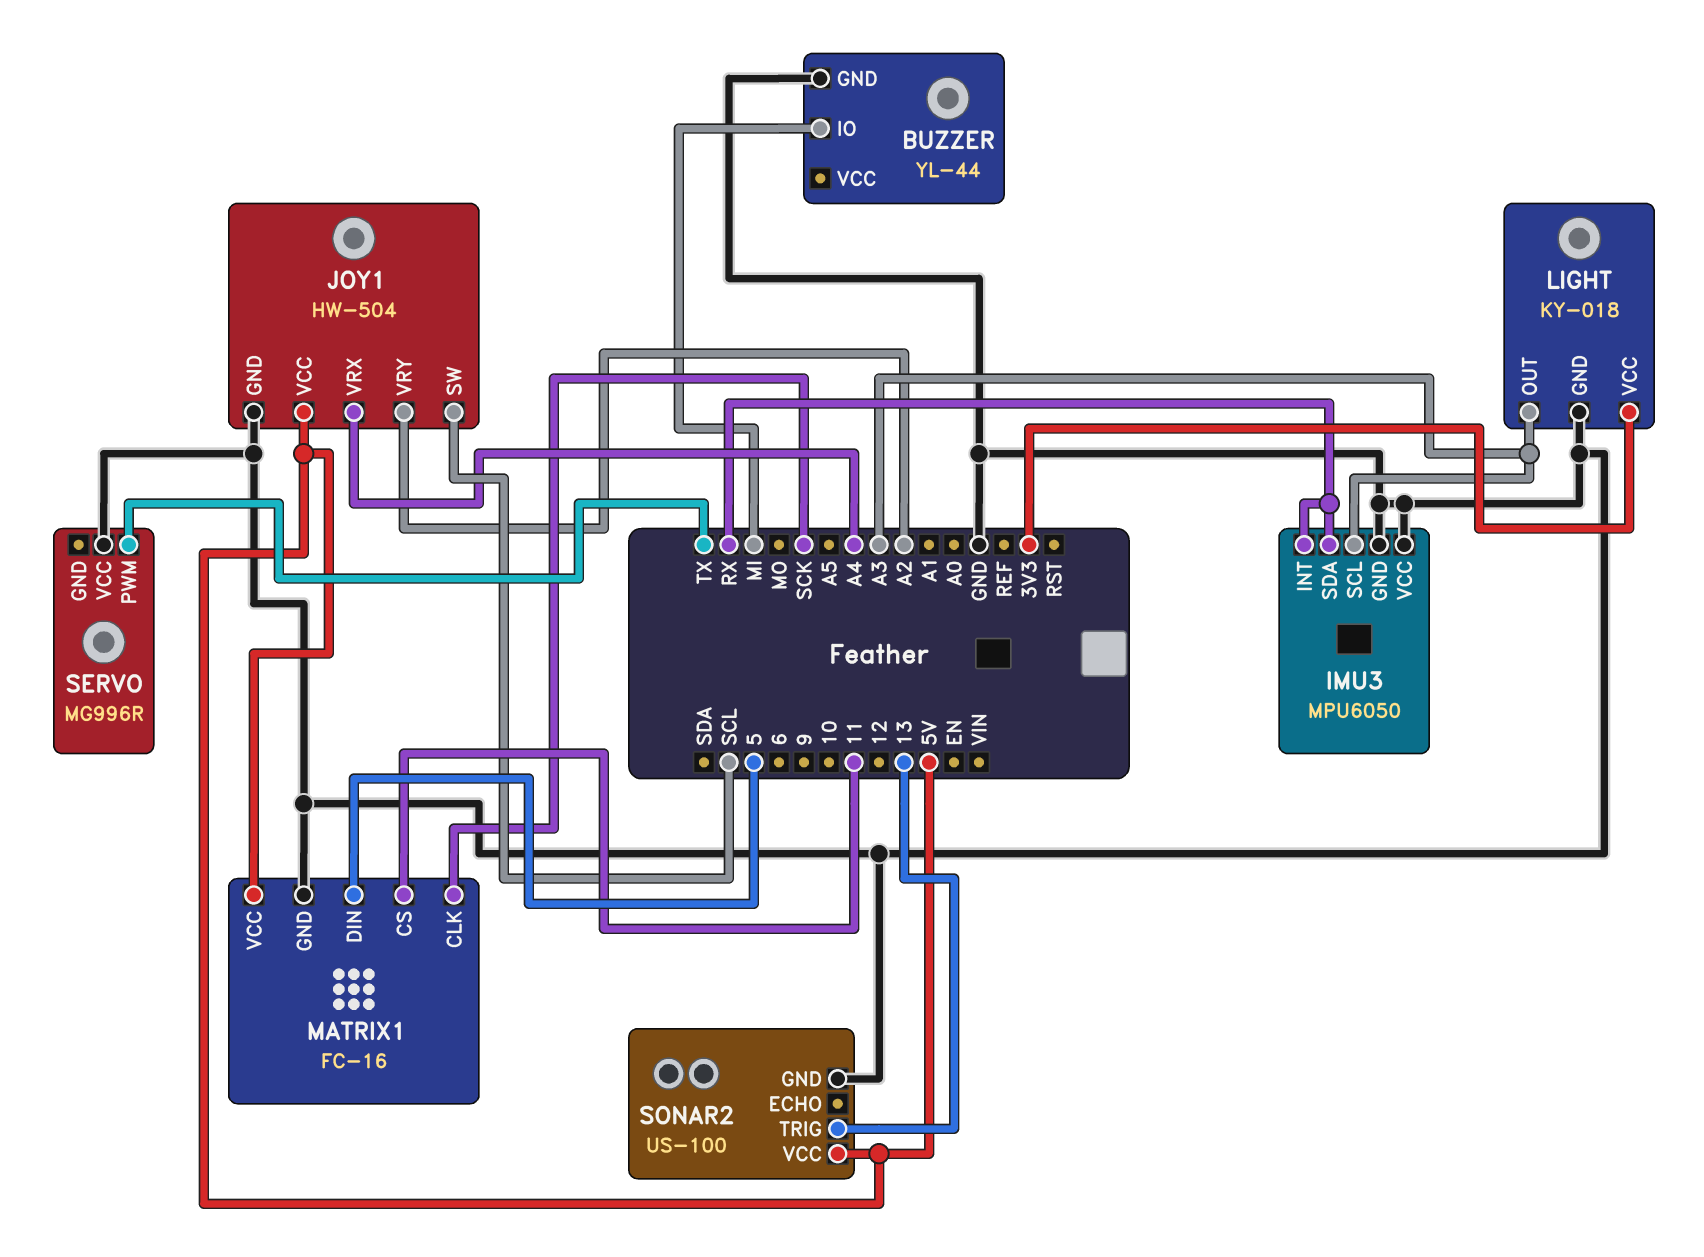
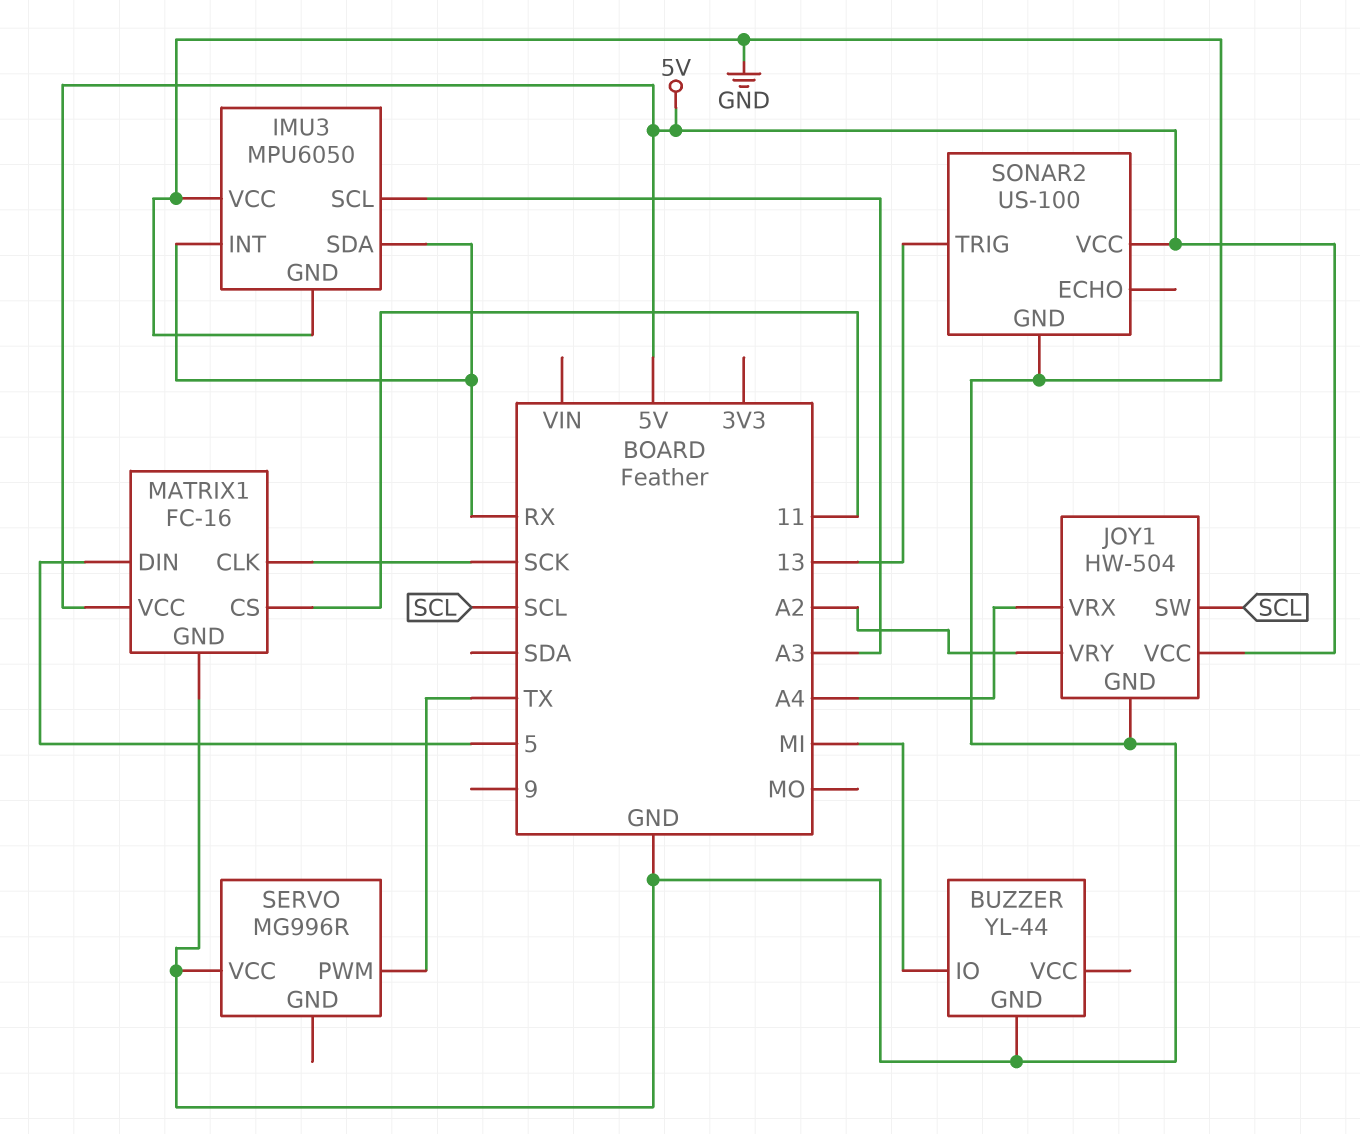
LIGHT: KY-018 -> none
LIGHT pin GND: GND -> none
LIGHT pin OUT: A3 -> none
LIGHT pin VCC: 3V3 -> none

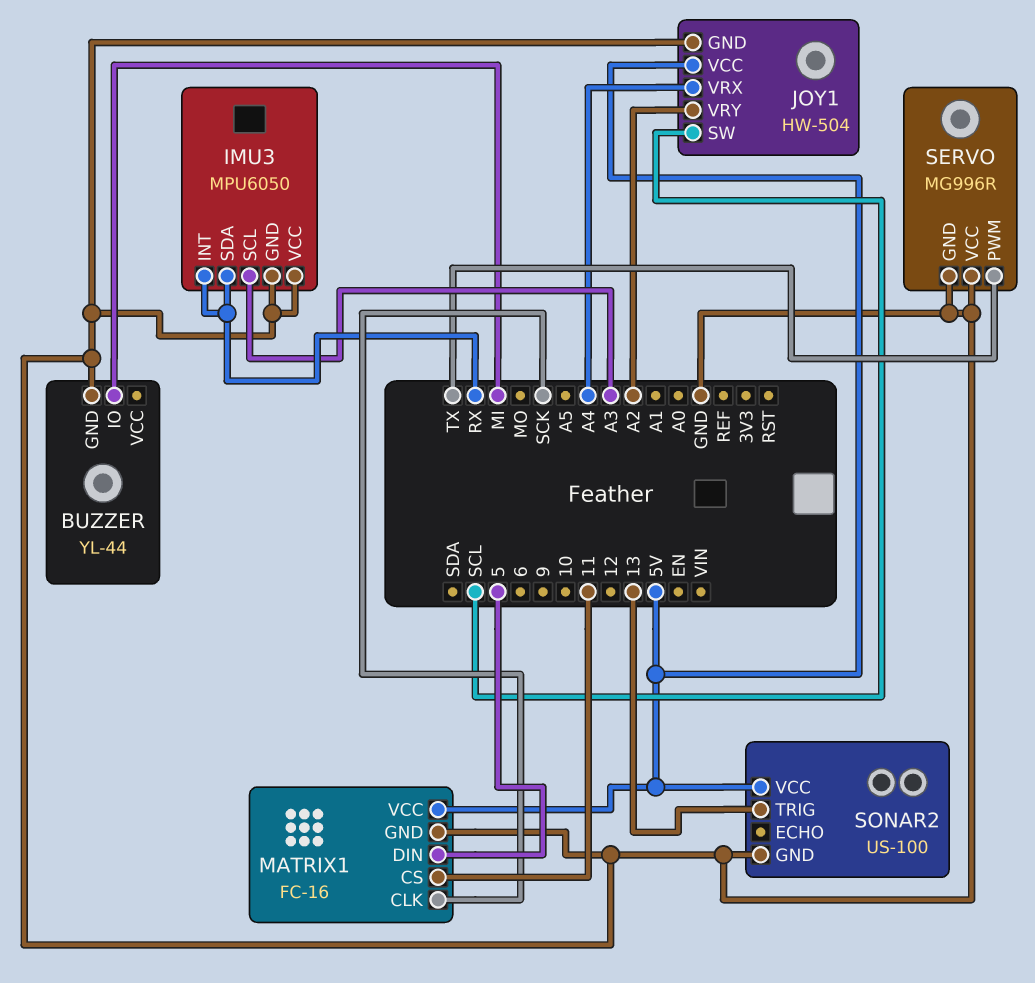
SERVO pin GND: none -> GND

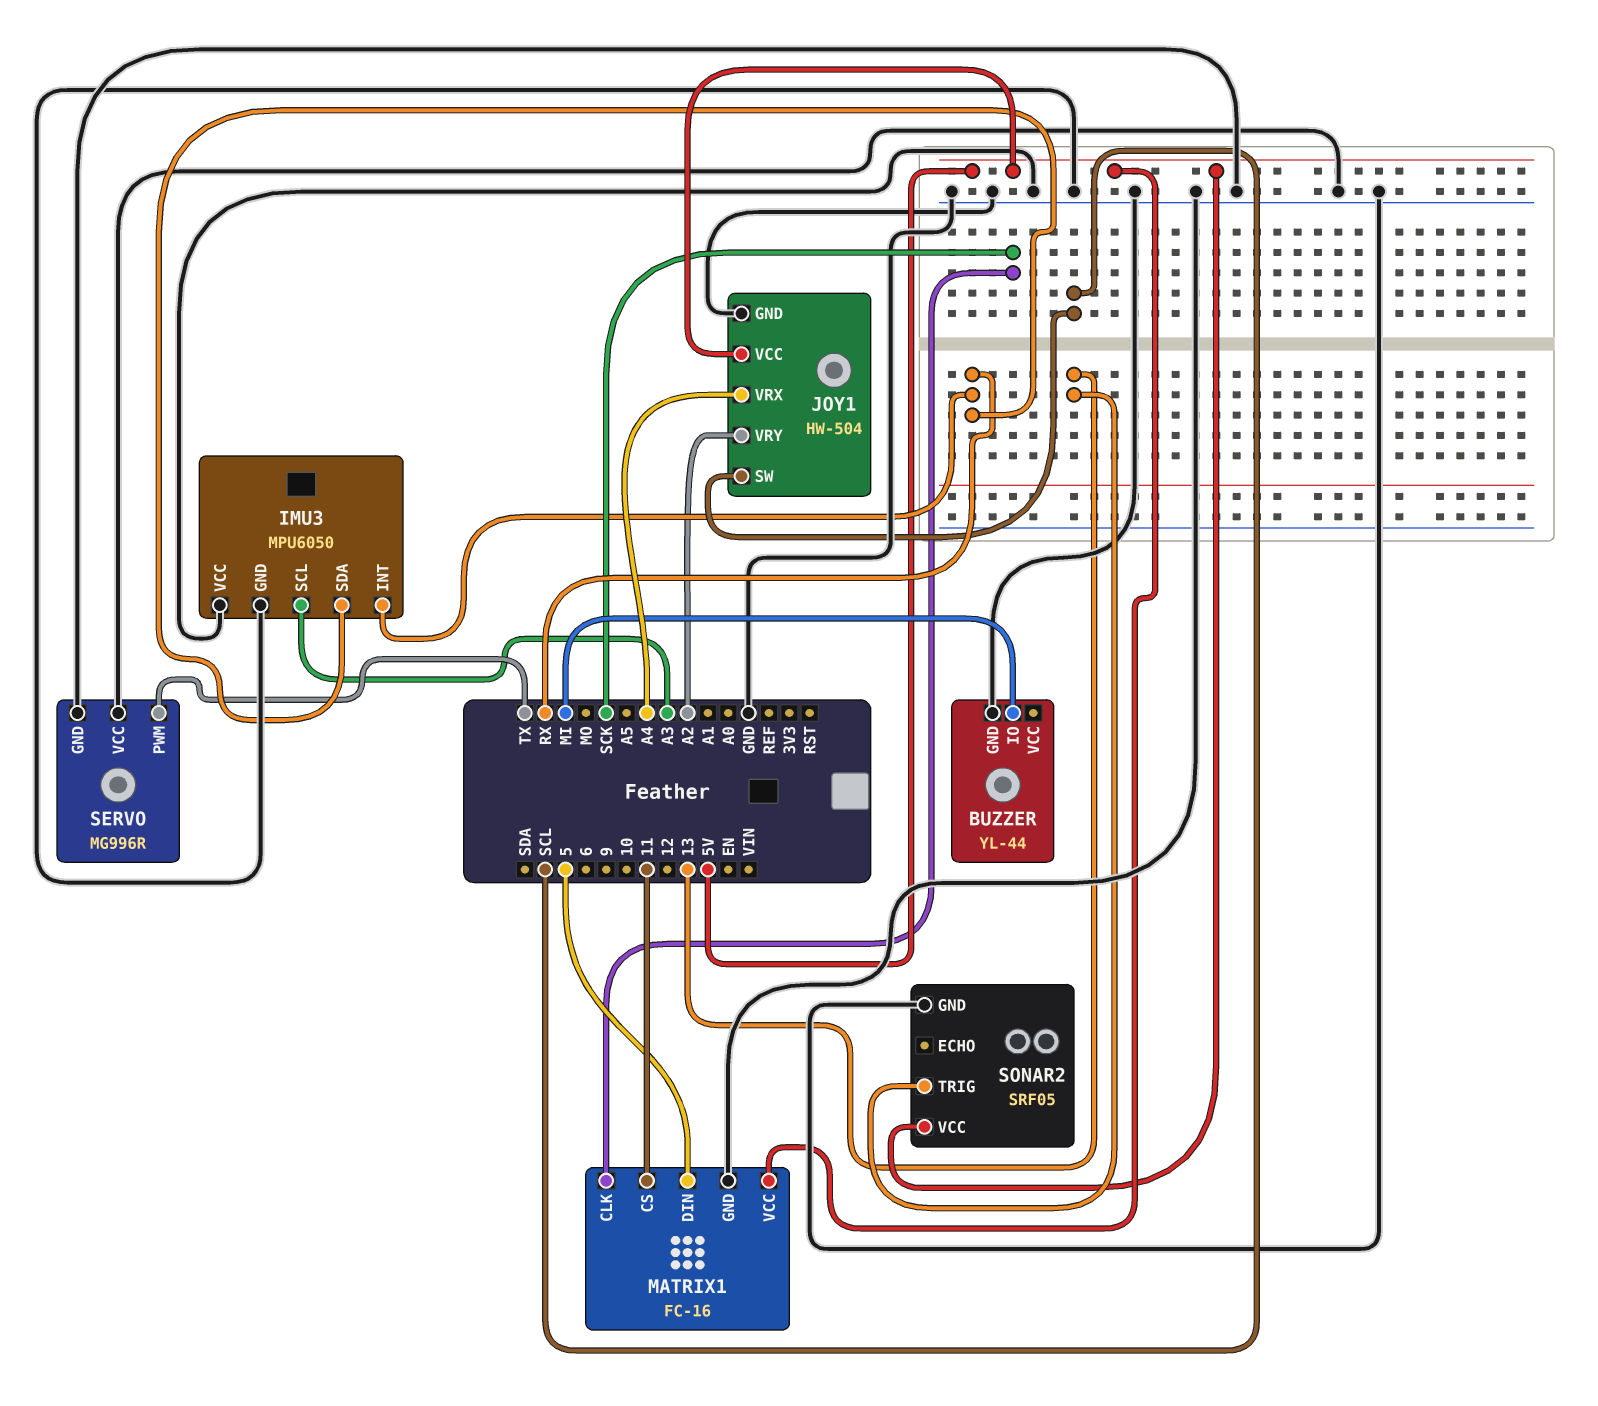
SONAR2: US-100 -> SRF05

